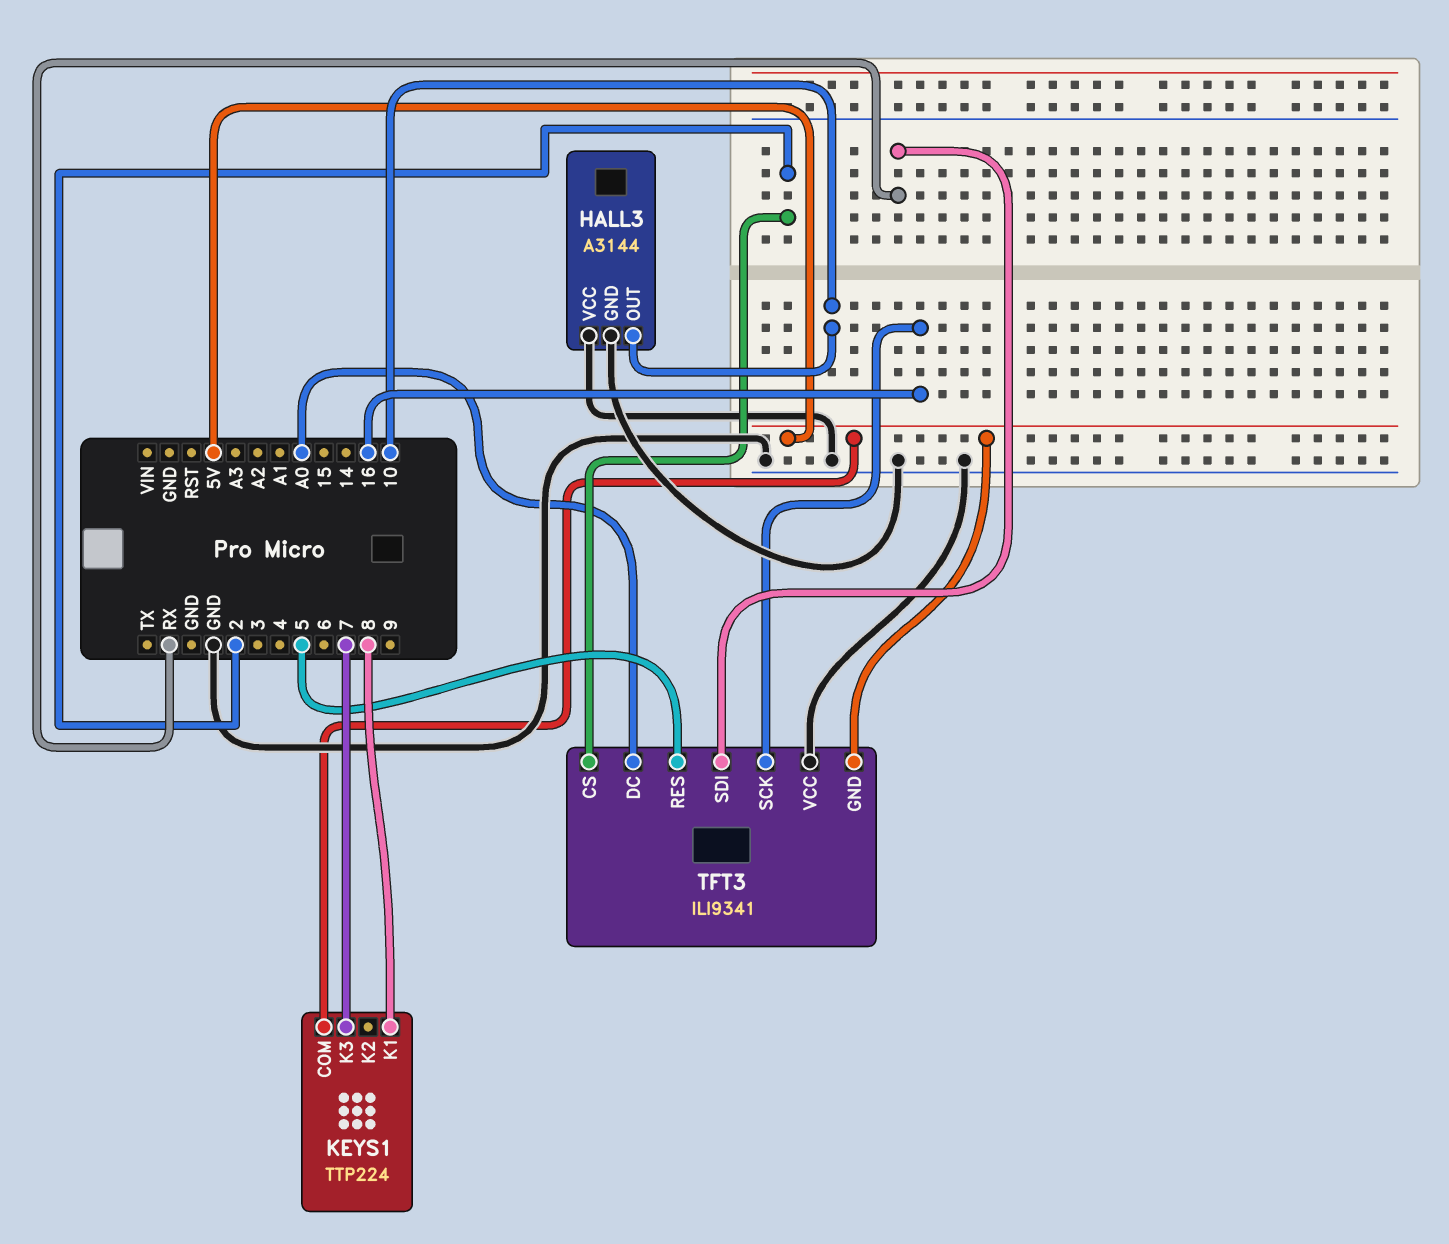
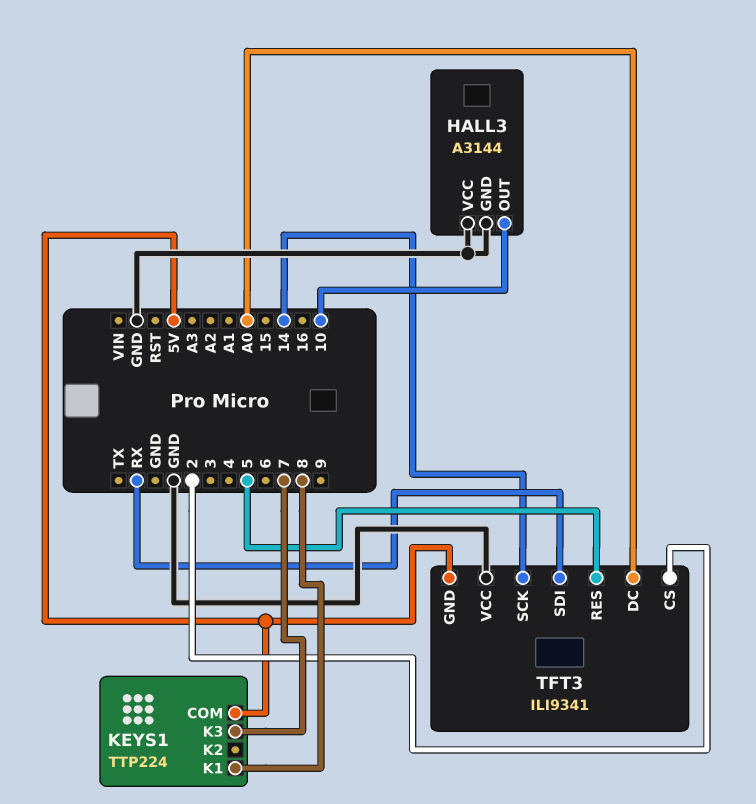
TFT3 pin SCK: 16 -> 14

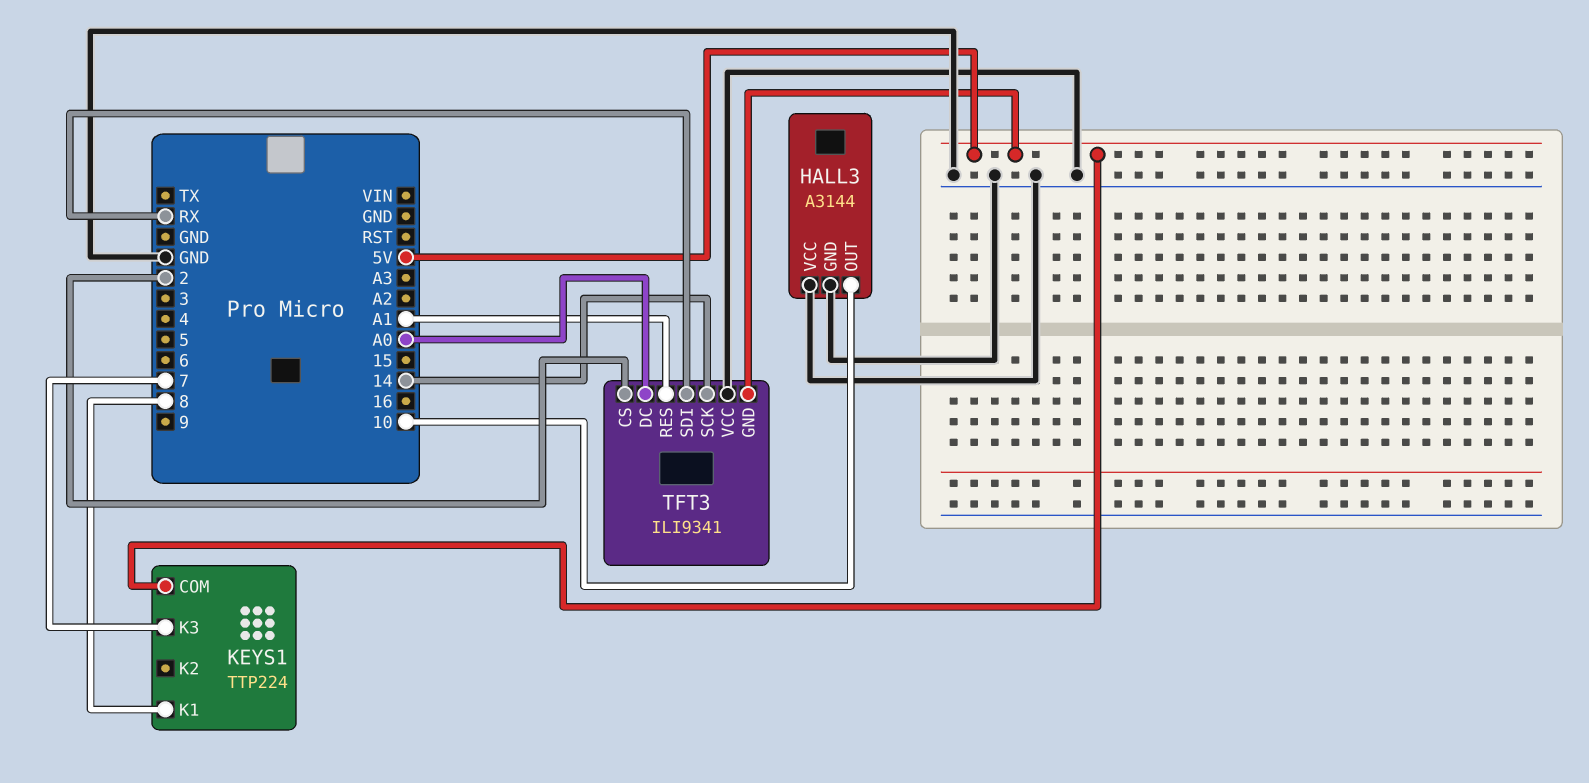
TFT3 pin RES: 5 -> A1

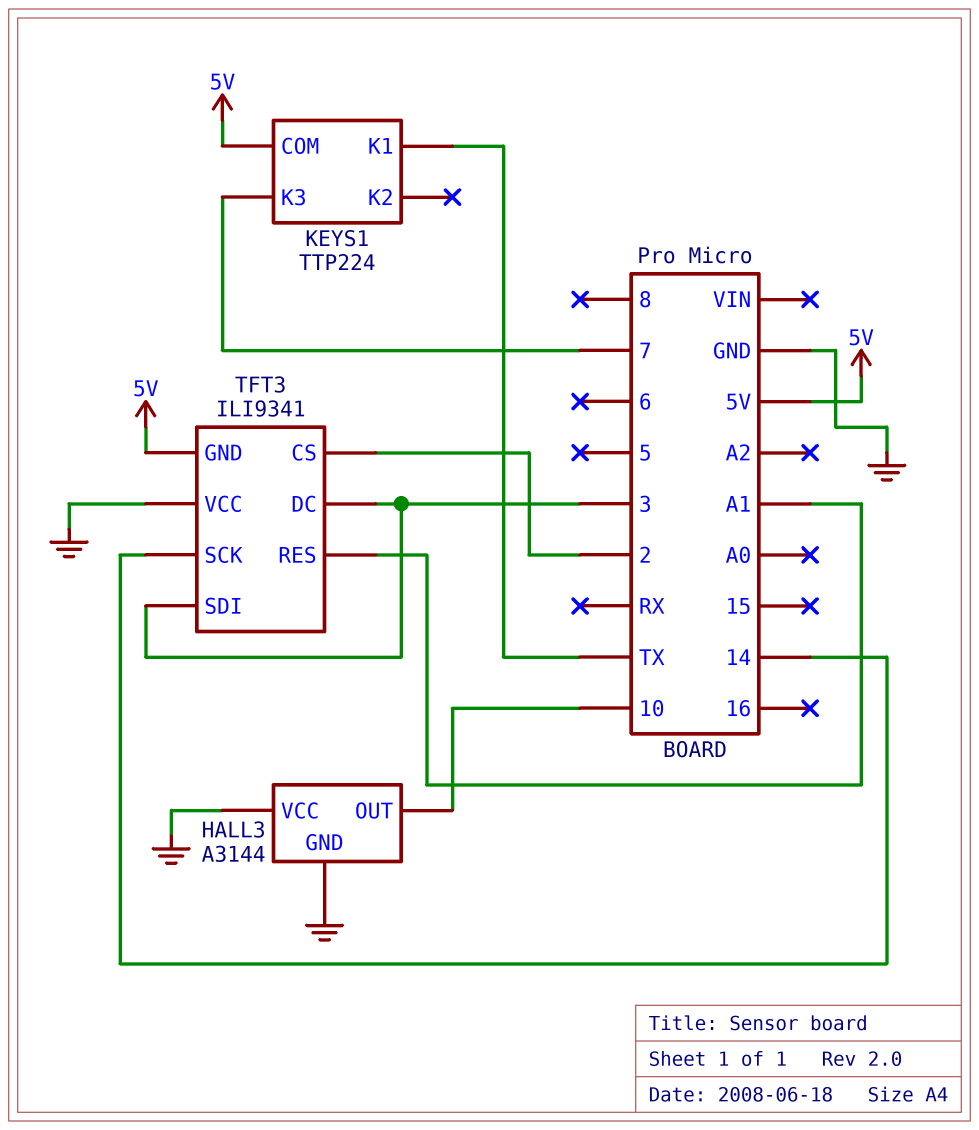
KEYS1 pin K1: 8 -> TX
TFT3 pin DC: A0 -> 3
TFT3 pin SDI: RX -> 3

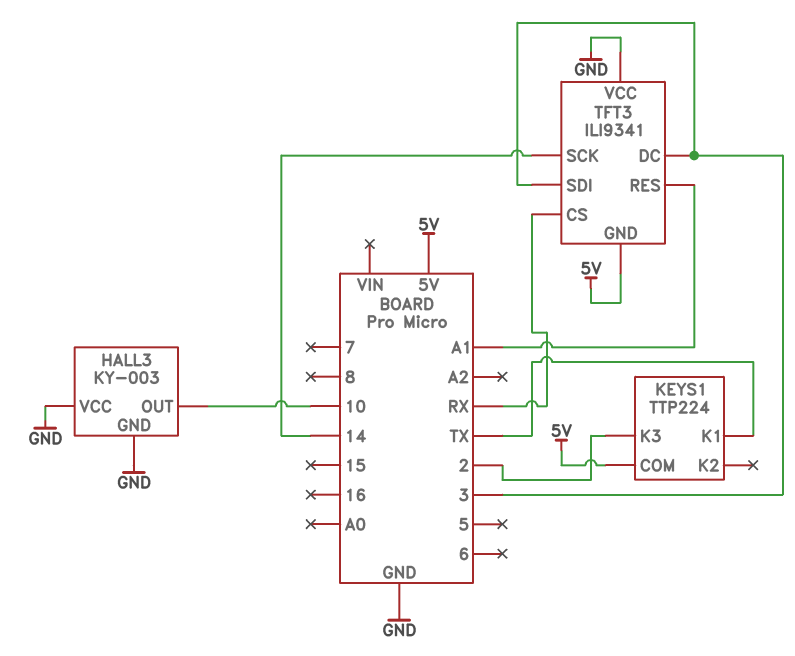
HALL3: A3144 -> KY-003
KEYS1 pin K3: 7 -> 2
TFT3 pin CS: 2 -> RX

